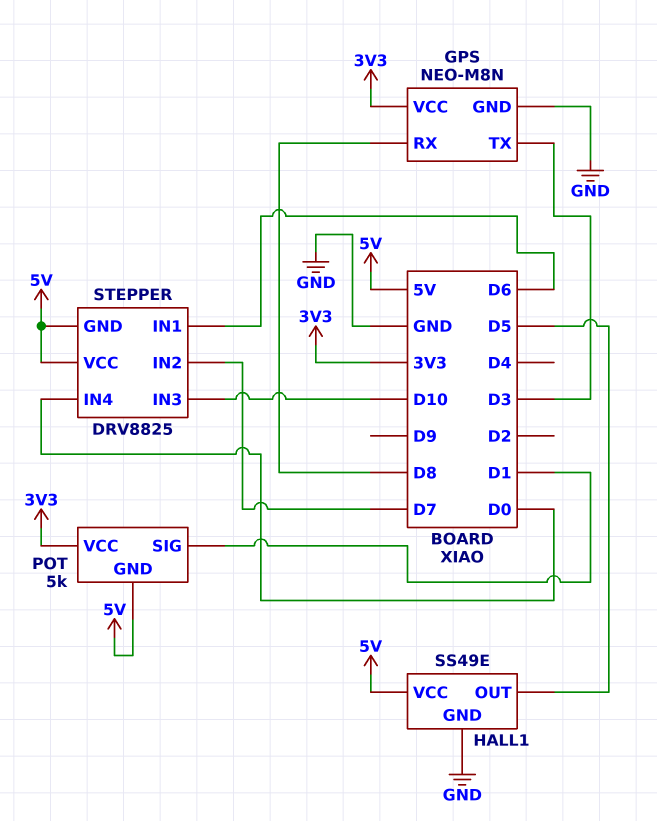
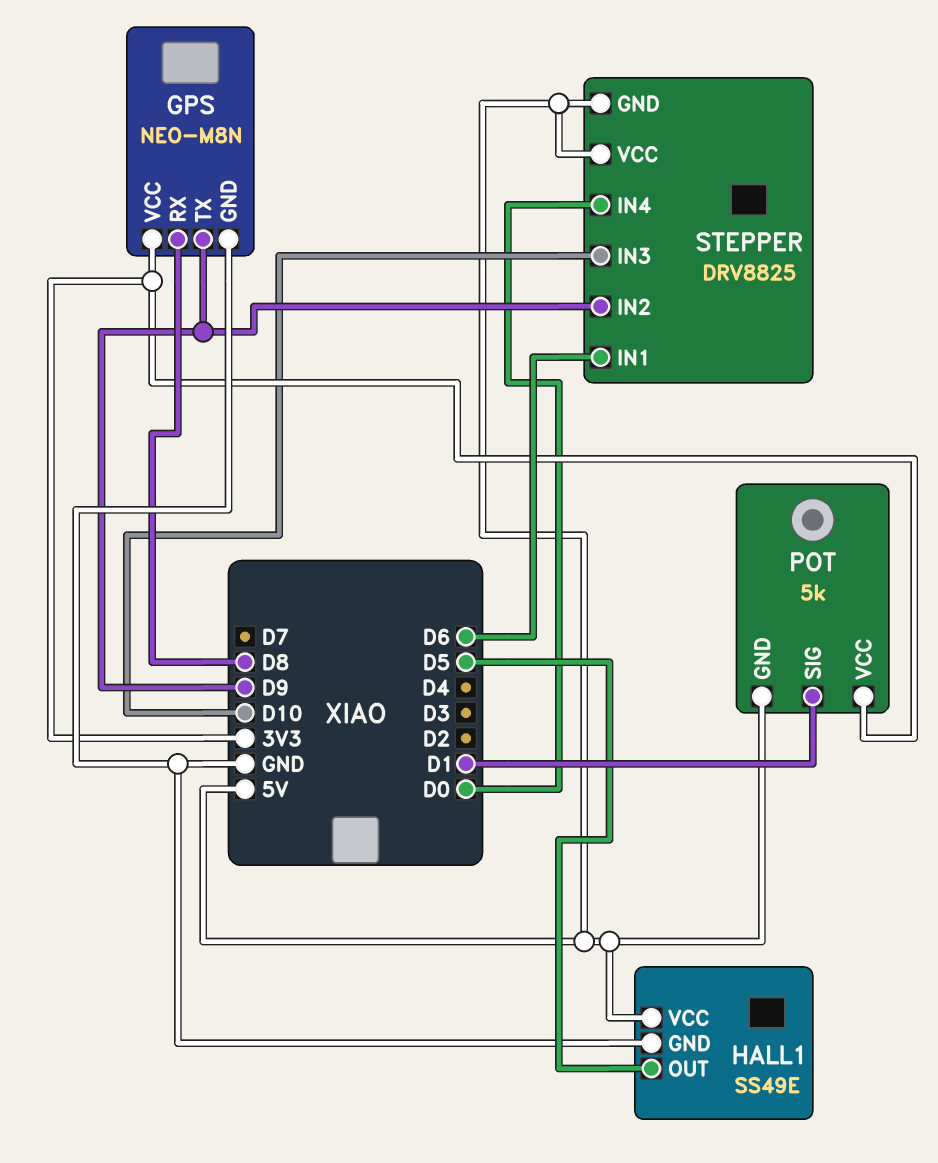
GPS pin TX: D3 -> D9
STEPPER pin IN2: D7 -> D9

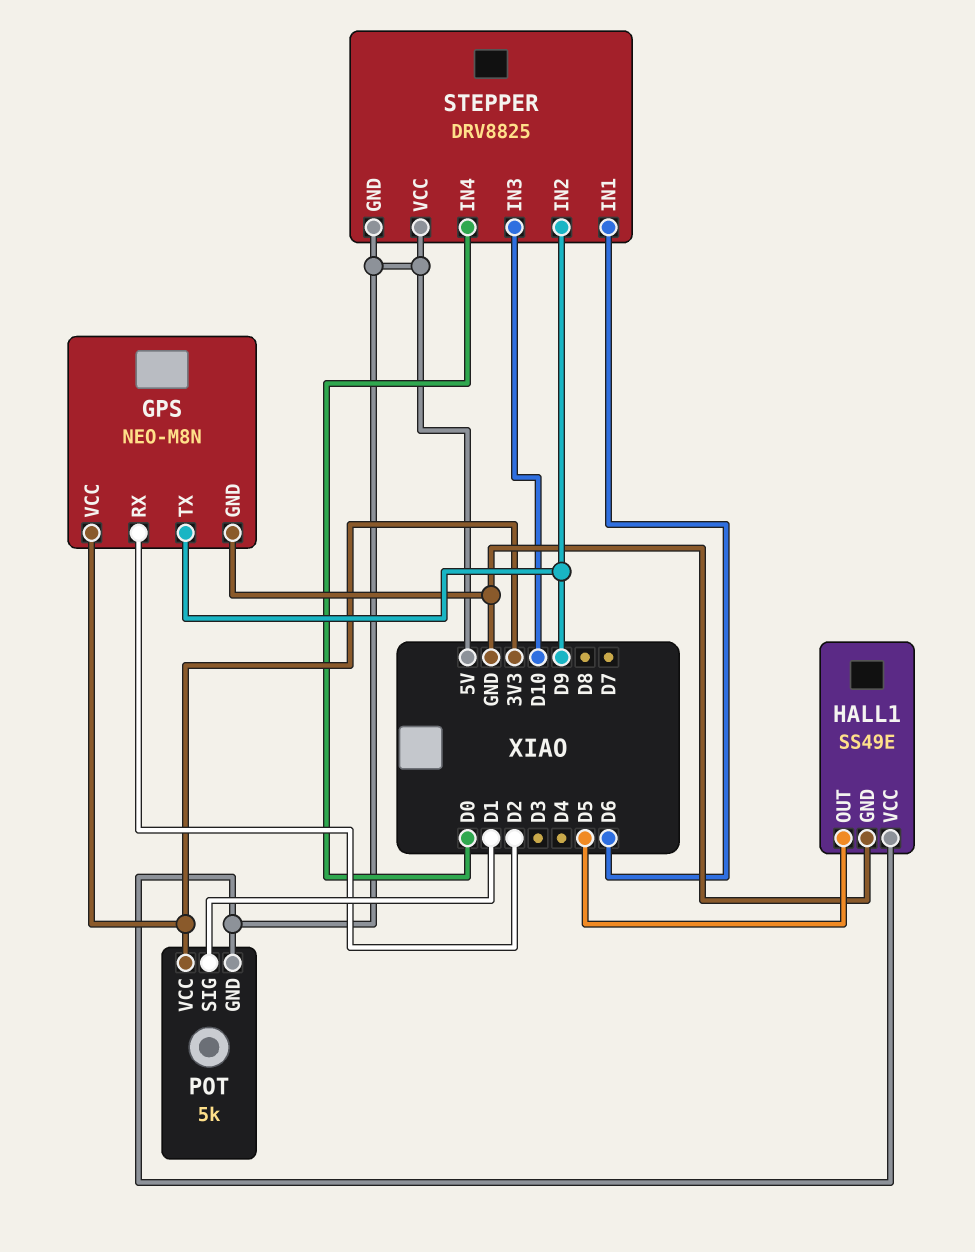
GPS pin RX: D8 -> D2

